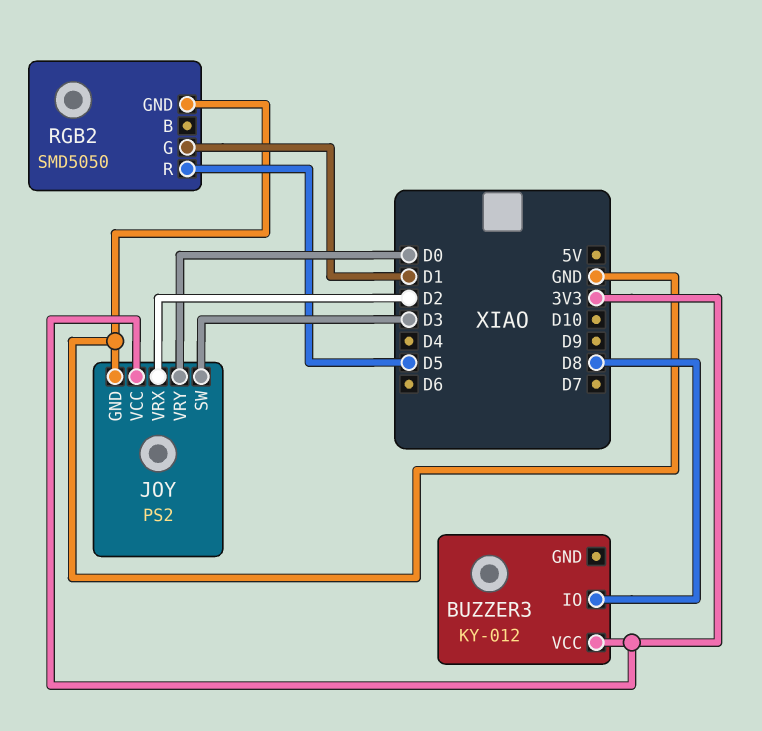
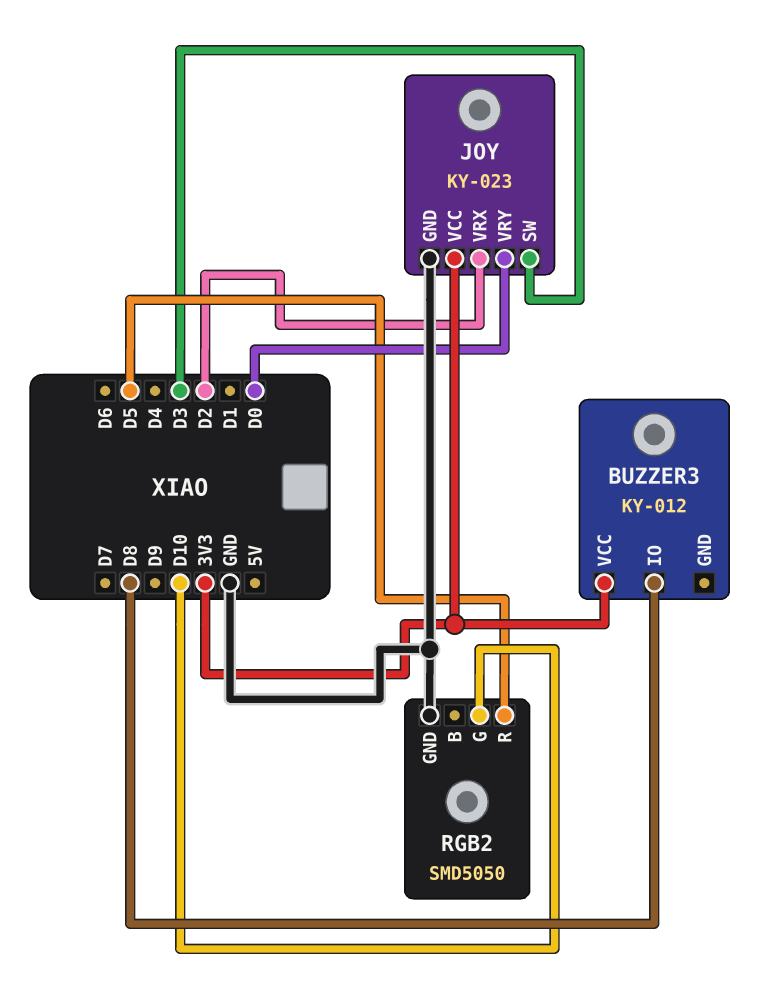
JOY: PS2 -> KY-023
RGB2 pin G: D1 -> D10

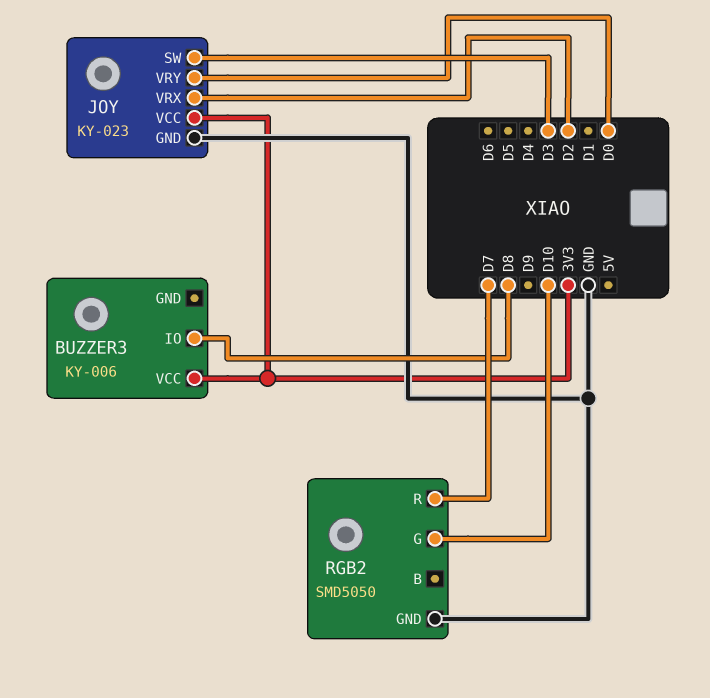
BUZZER3: KY-012 -> KY-006
RGB2 pin R: D5 -> D7

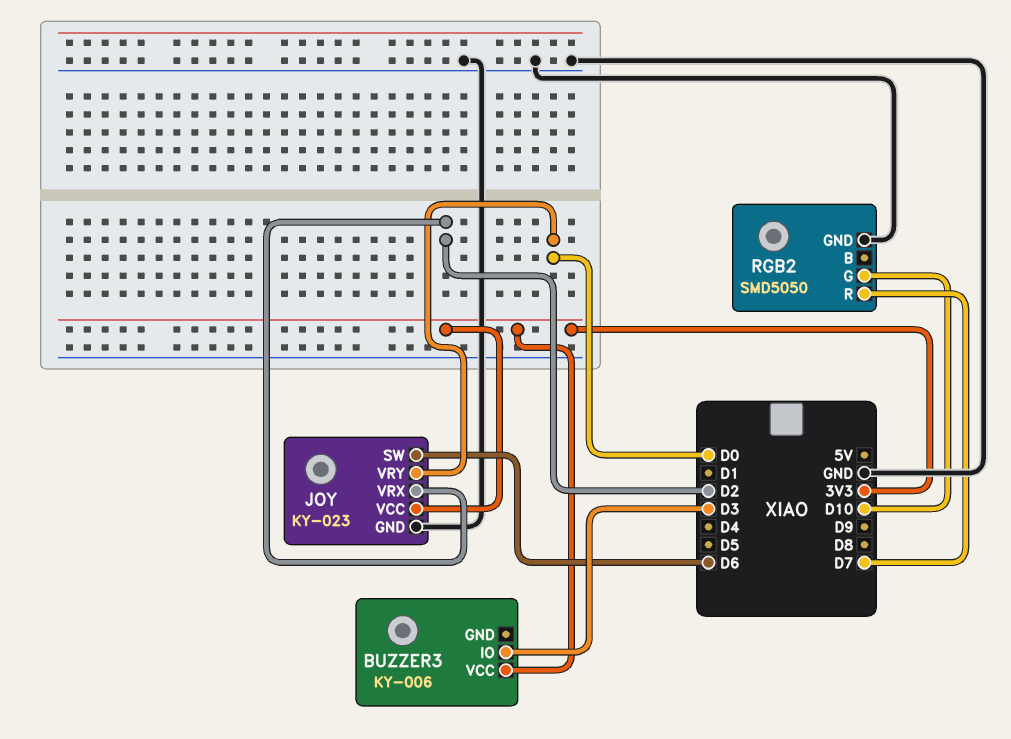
BUZZER3 pin IO: D8 -> D3
JOY pin SW: D3 -> D6

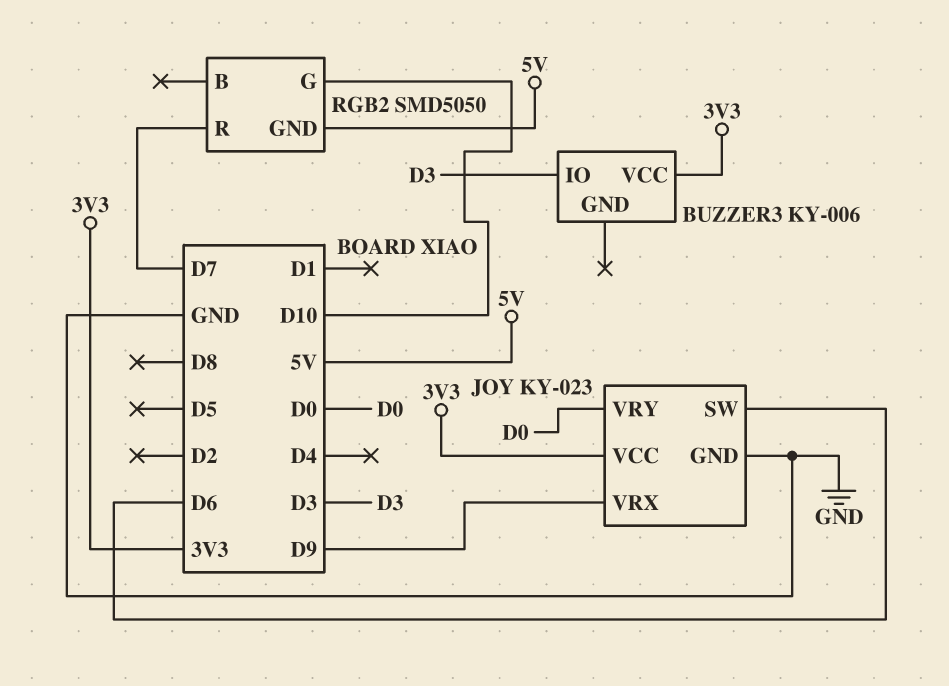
JOY pin VRX: D2 -> D9
RGB2 pin GND: GND -> 5V

